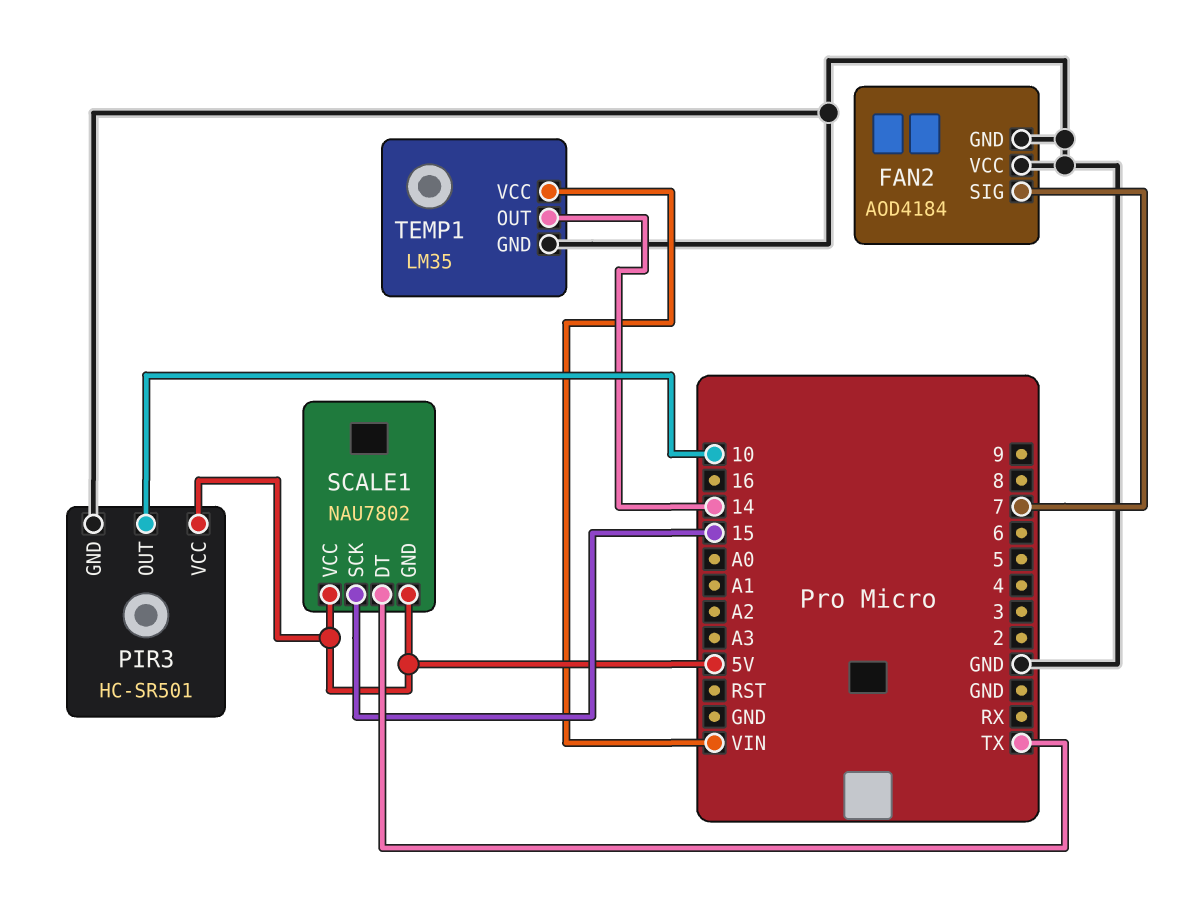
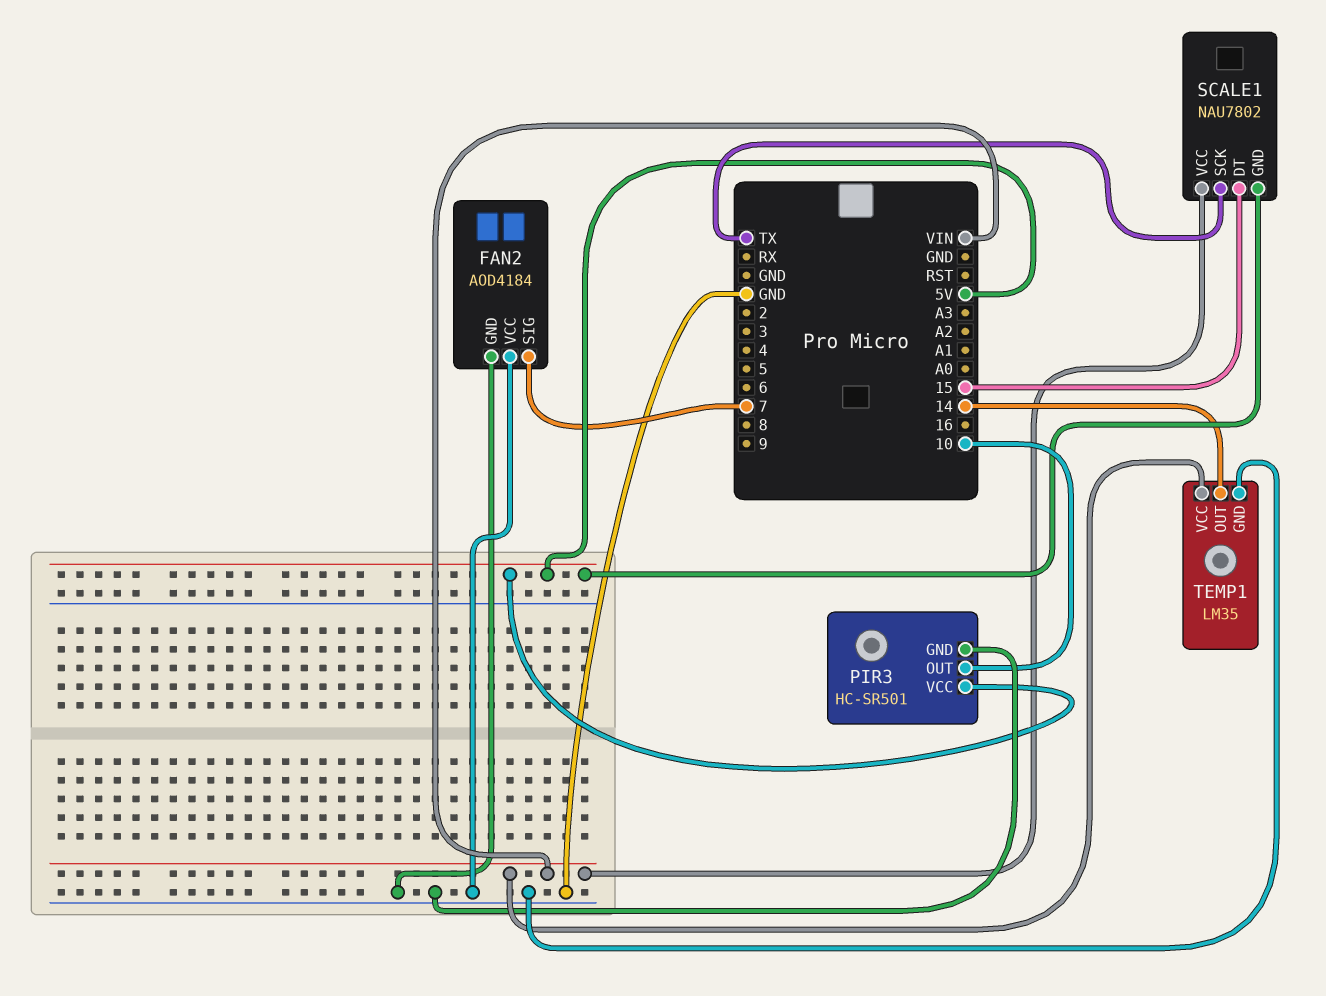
SCALE1 pin DT: TX -> 15
SCALE1 pin SCK: 15 -> TX
SCALE1 pin VCC: 5V -> VIN

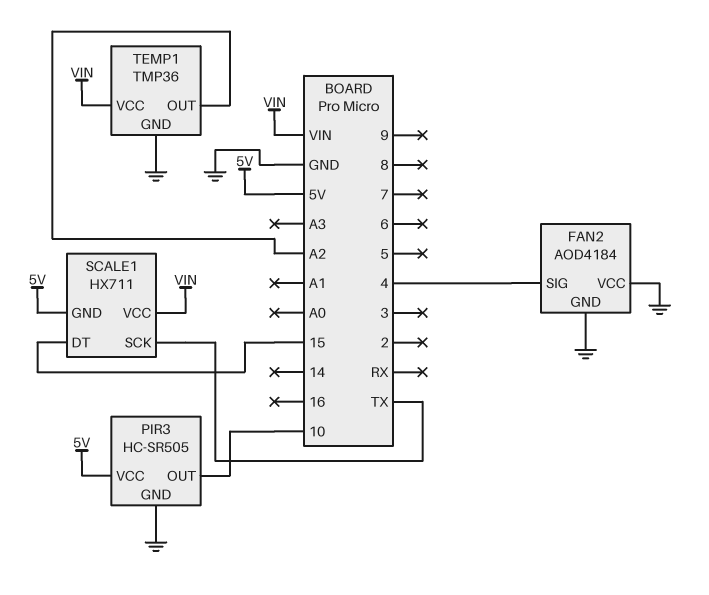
FAN2 pin SIG: 7 -> 4
PIR3: HC-SR501 -> HC-SR505
SCALE1: NAU7802 -> HX711
TEMP1: LM35 -> TMP36
TEMP1 pin OUT: 14 -> A2

